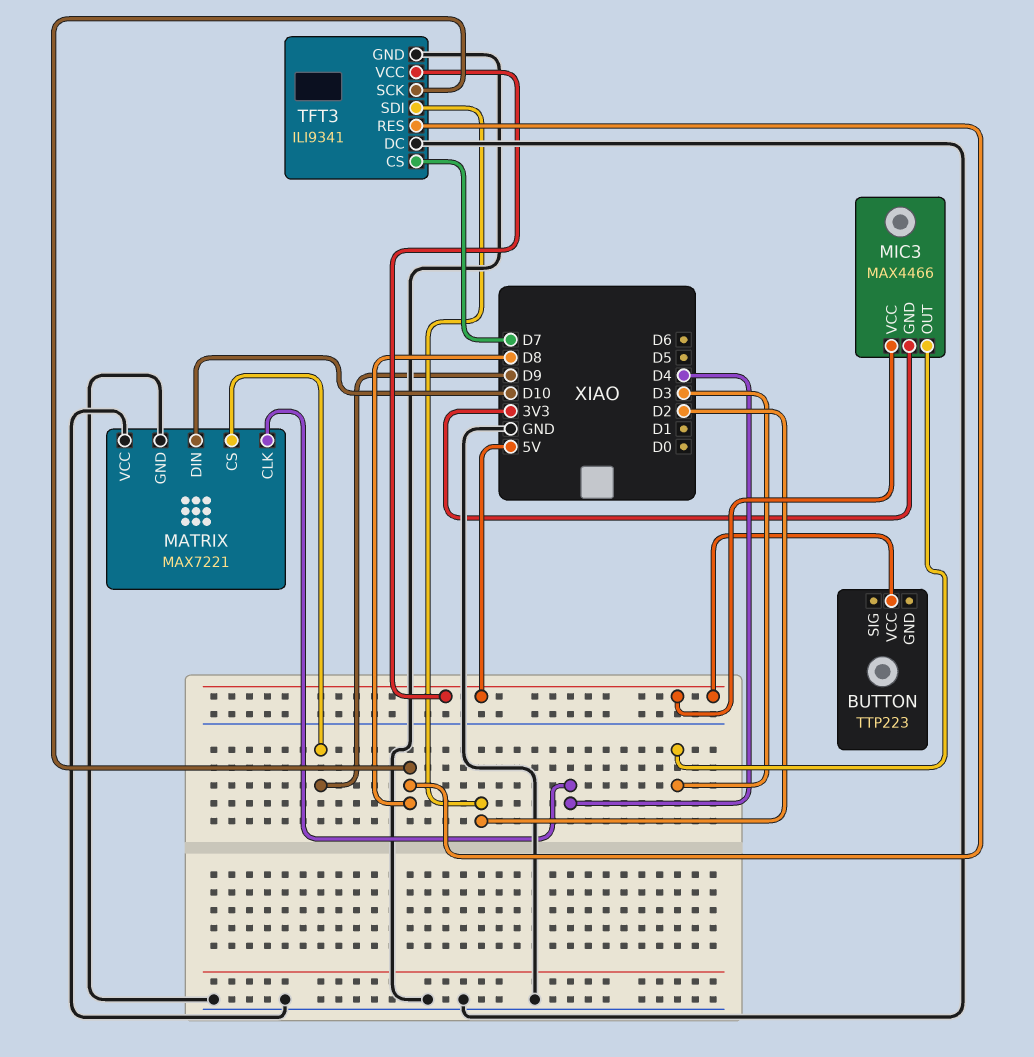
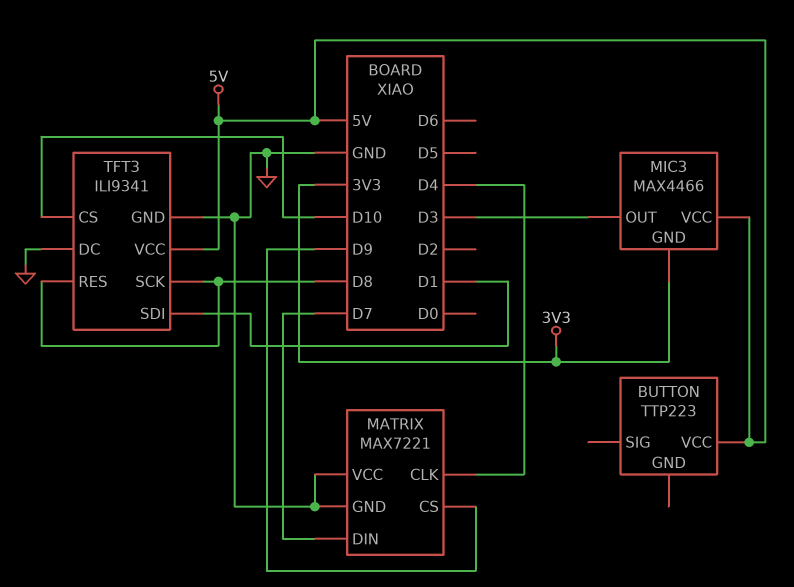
MATRIX pin DIN: D10 -> D7
TFT3 pin CS: D7 -> D10
TFT3 pin SDI: D2 -> D1

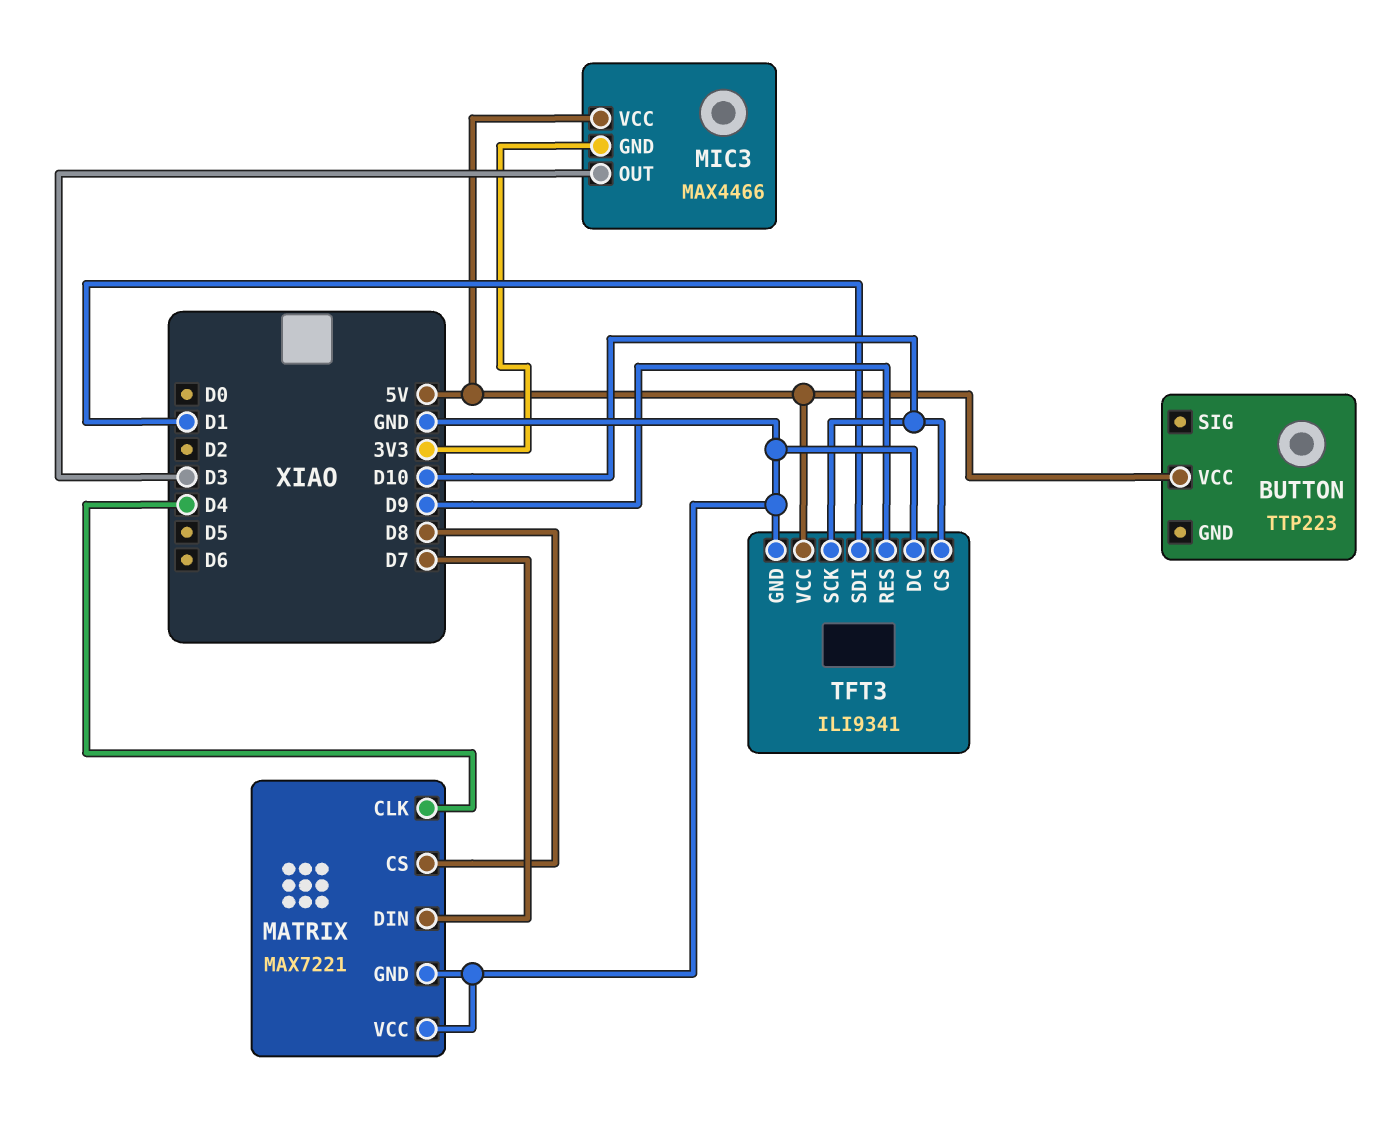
MATRIX pin CS: D9 -> D8
TFT3 pin RES: D8 -> D9
TFT3 pin SCK: D8 -> D10

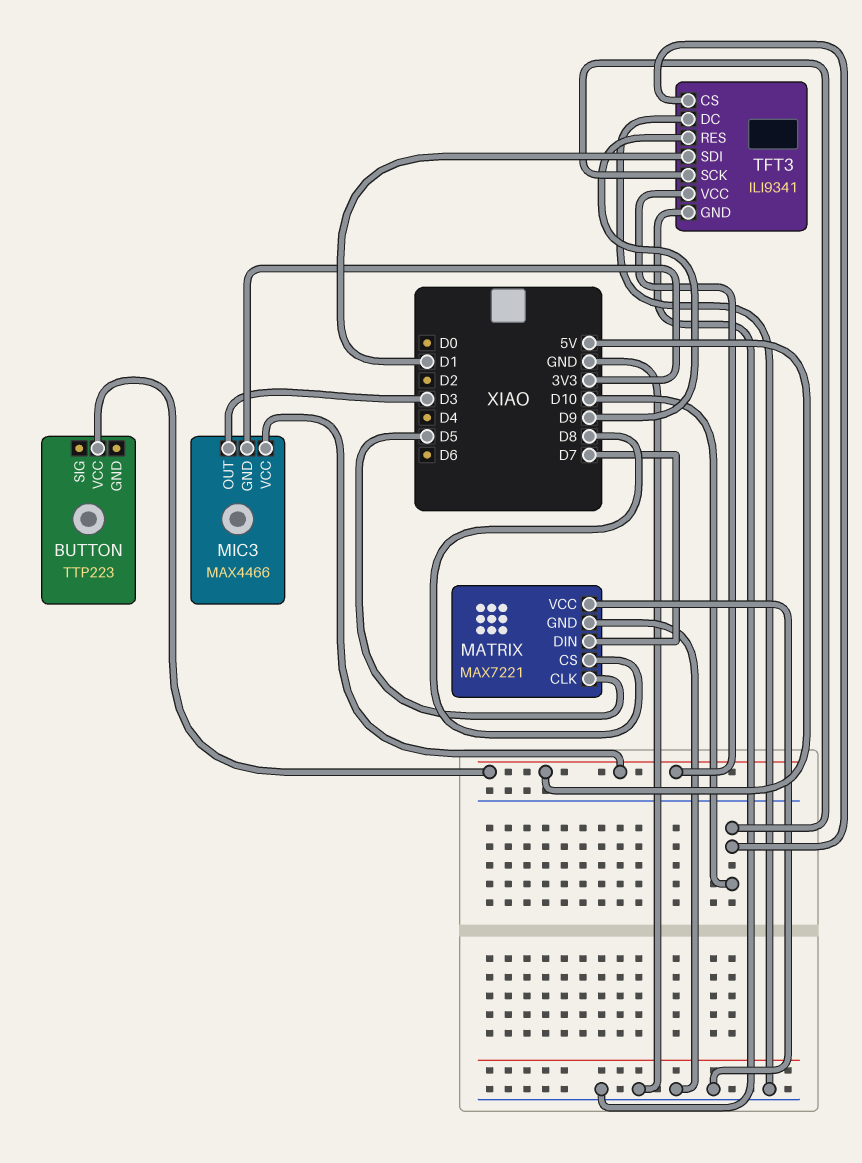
MATRIX pin CLK: D4 -> D5

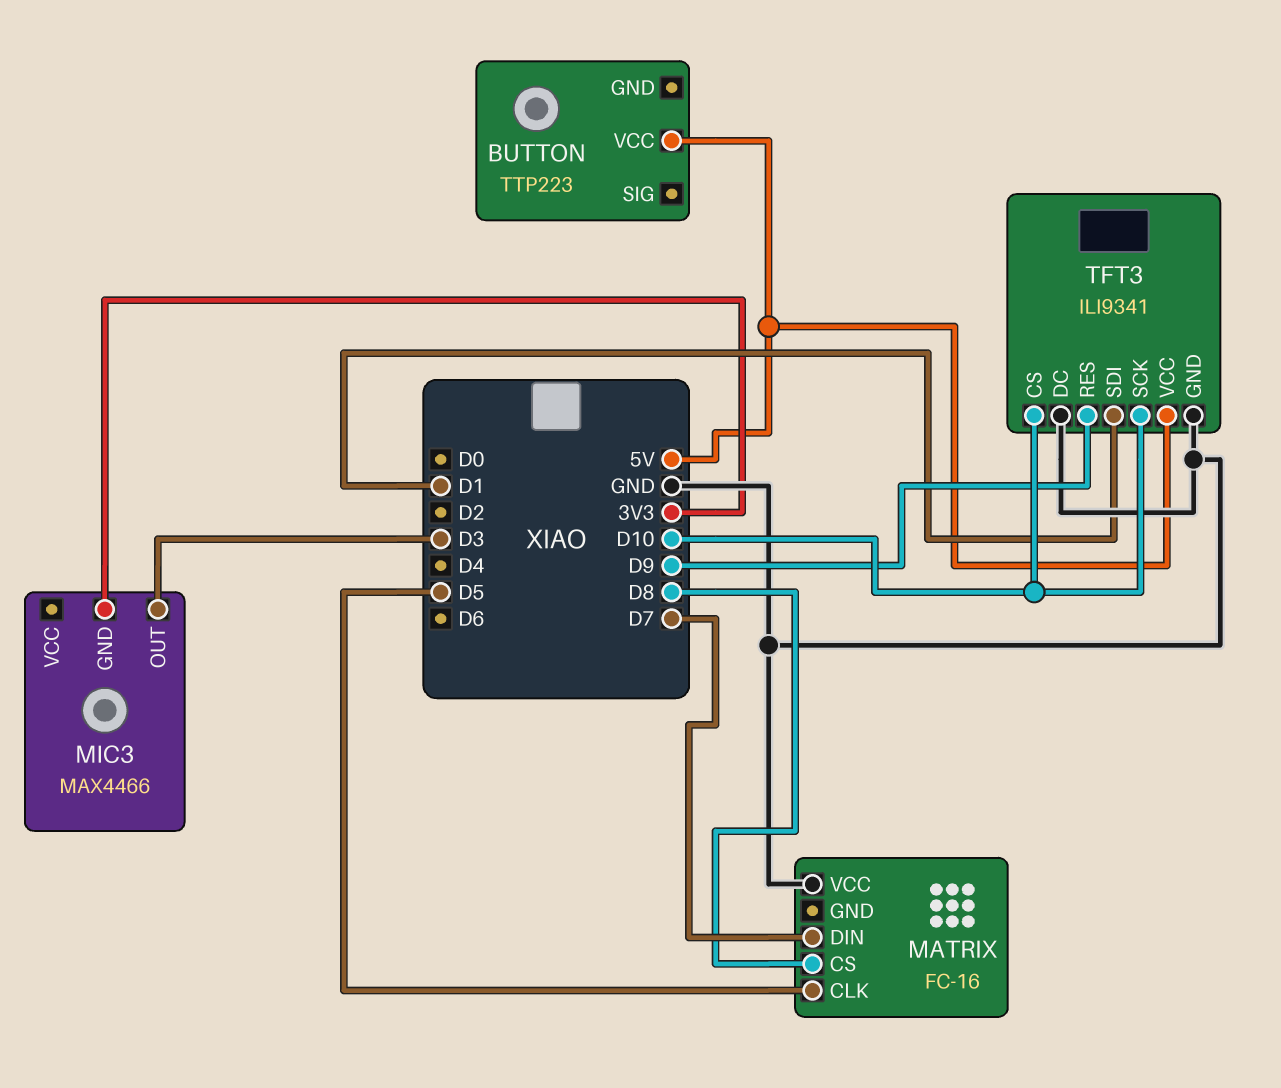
MATRIX: MAX7221 -> FC-16
MATRIX pin GND: GND -> none
MIC3 pin VCC: 5V -> none

